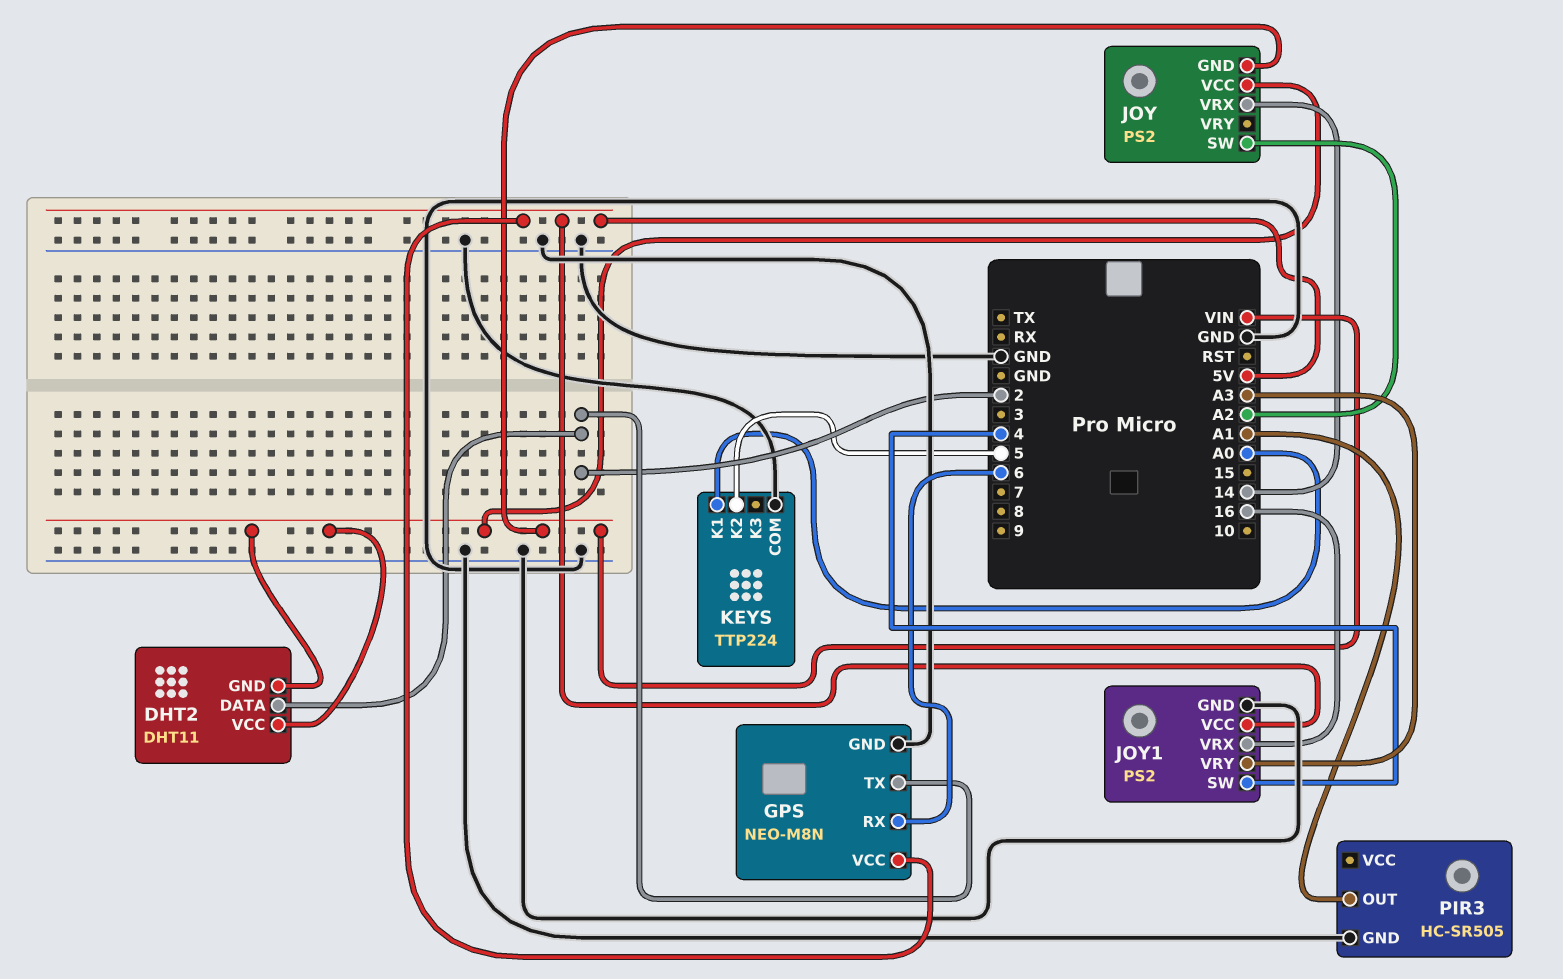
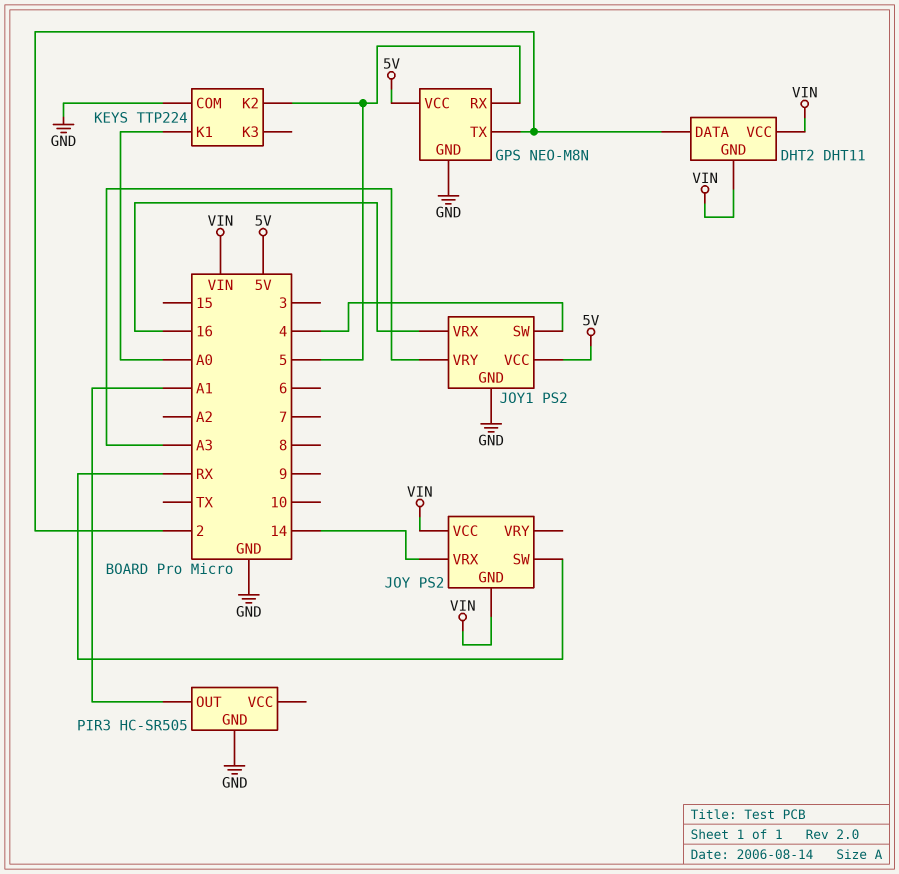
GPS pin RX: 6 -> 5
JOY pin SW: A2 -> RX

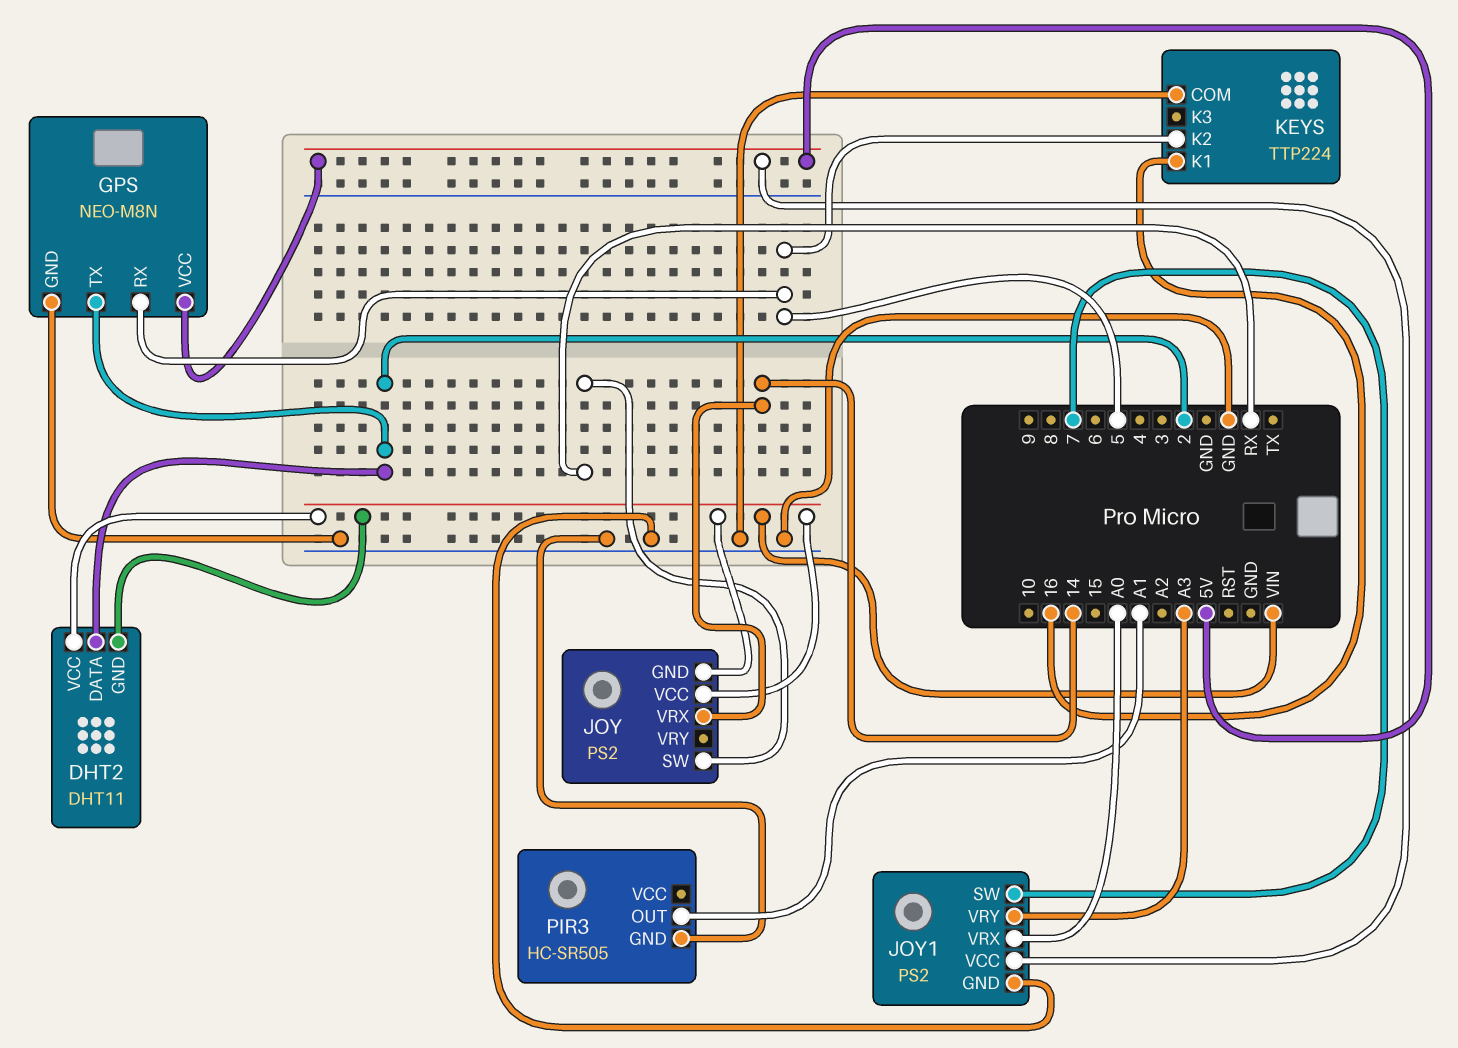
JOY1 pin SW: 4 -> 7
JOY1 pin VRX: 16 -> A0
KEYS pin K1: A0 -> 16

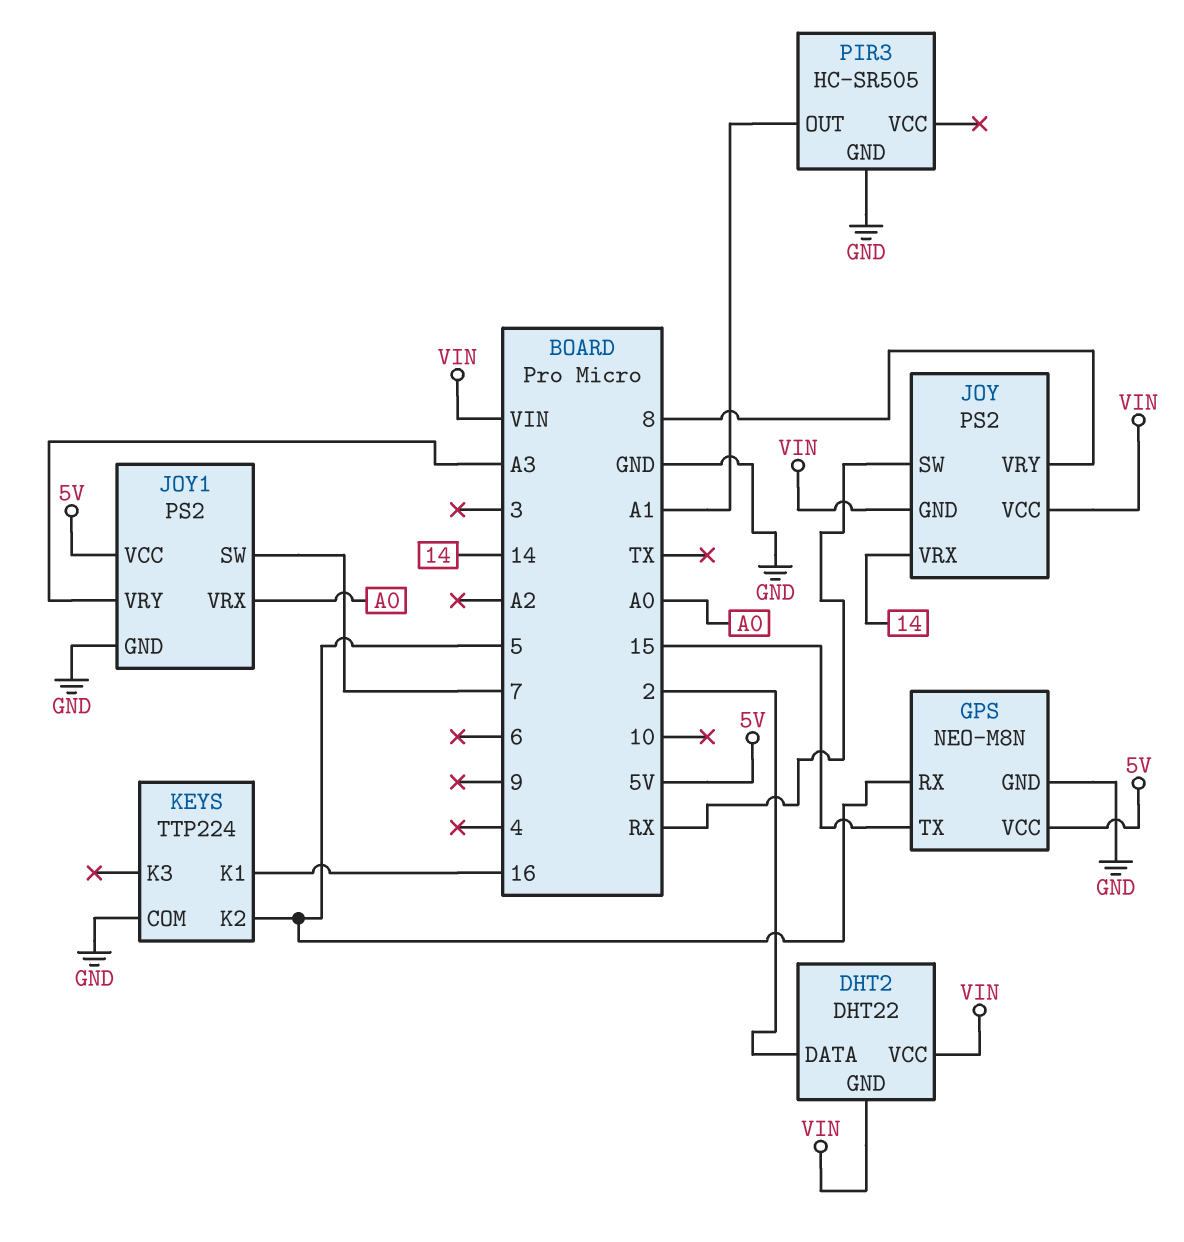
DHT2: DHT11 -> DHT22
GPS pin TX: 2 -> 15
JOY pin VRY: none -> 8

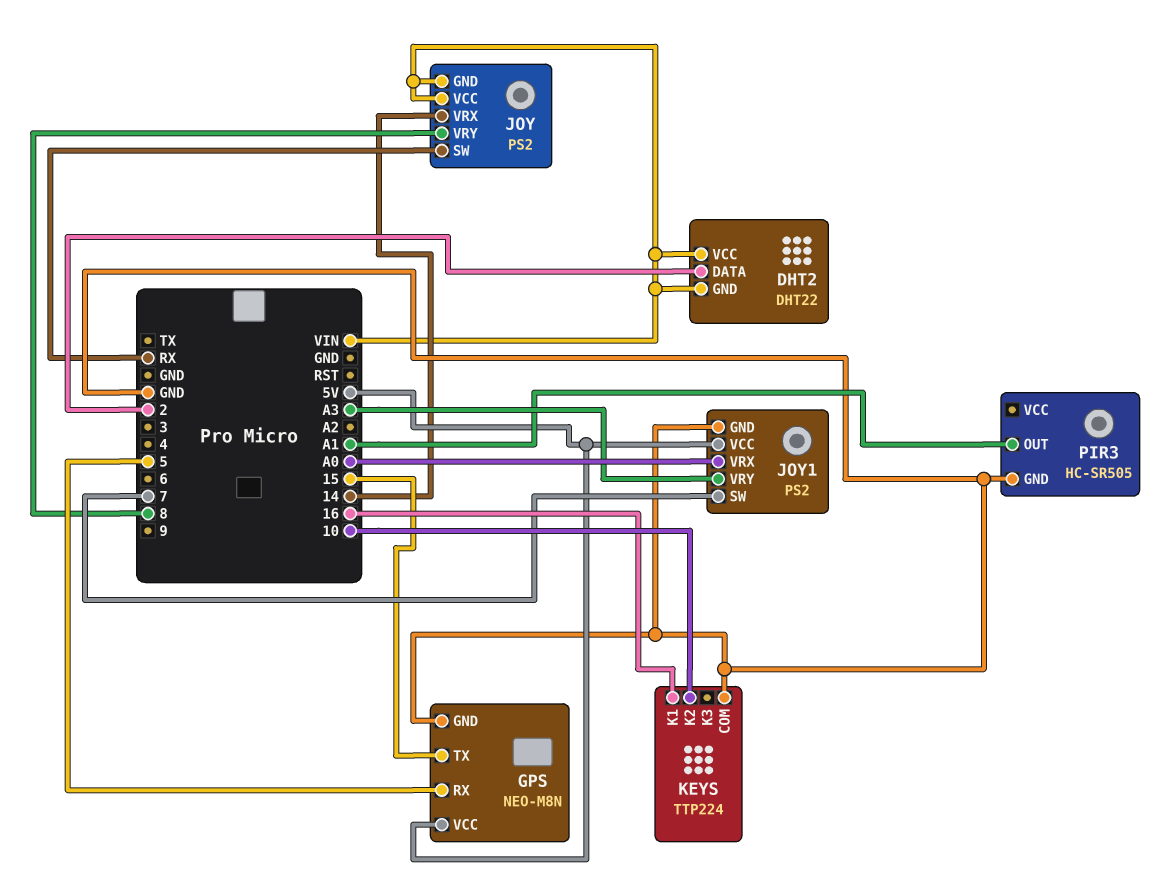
KEYS pin K2: 5 -> 10

